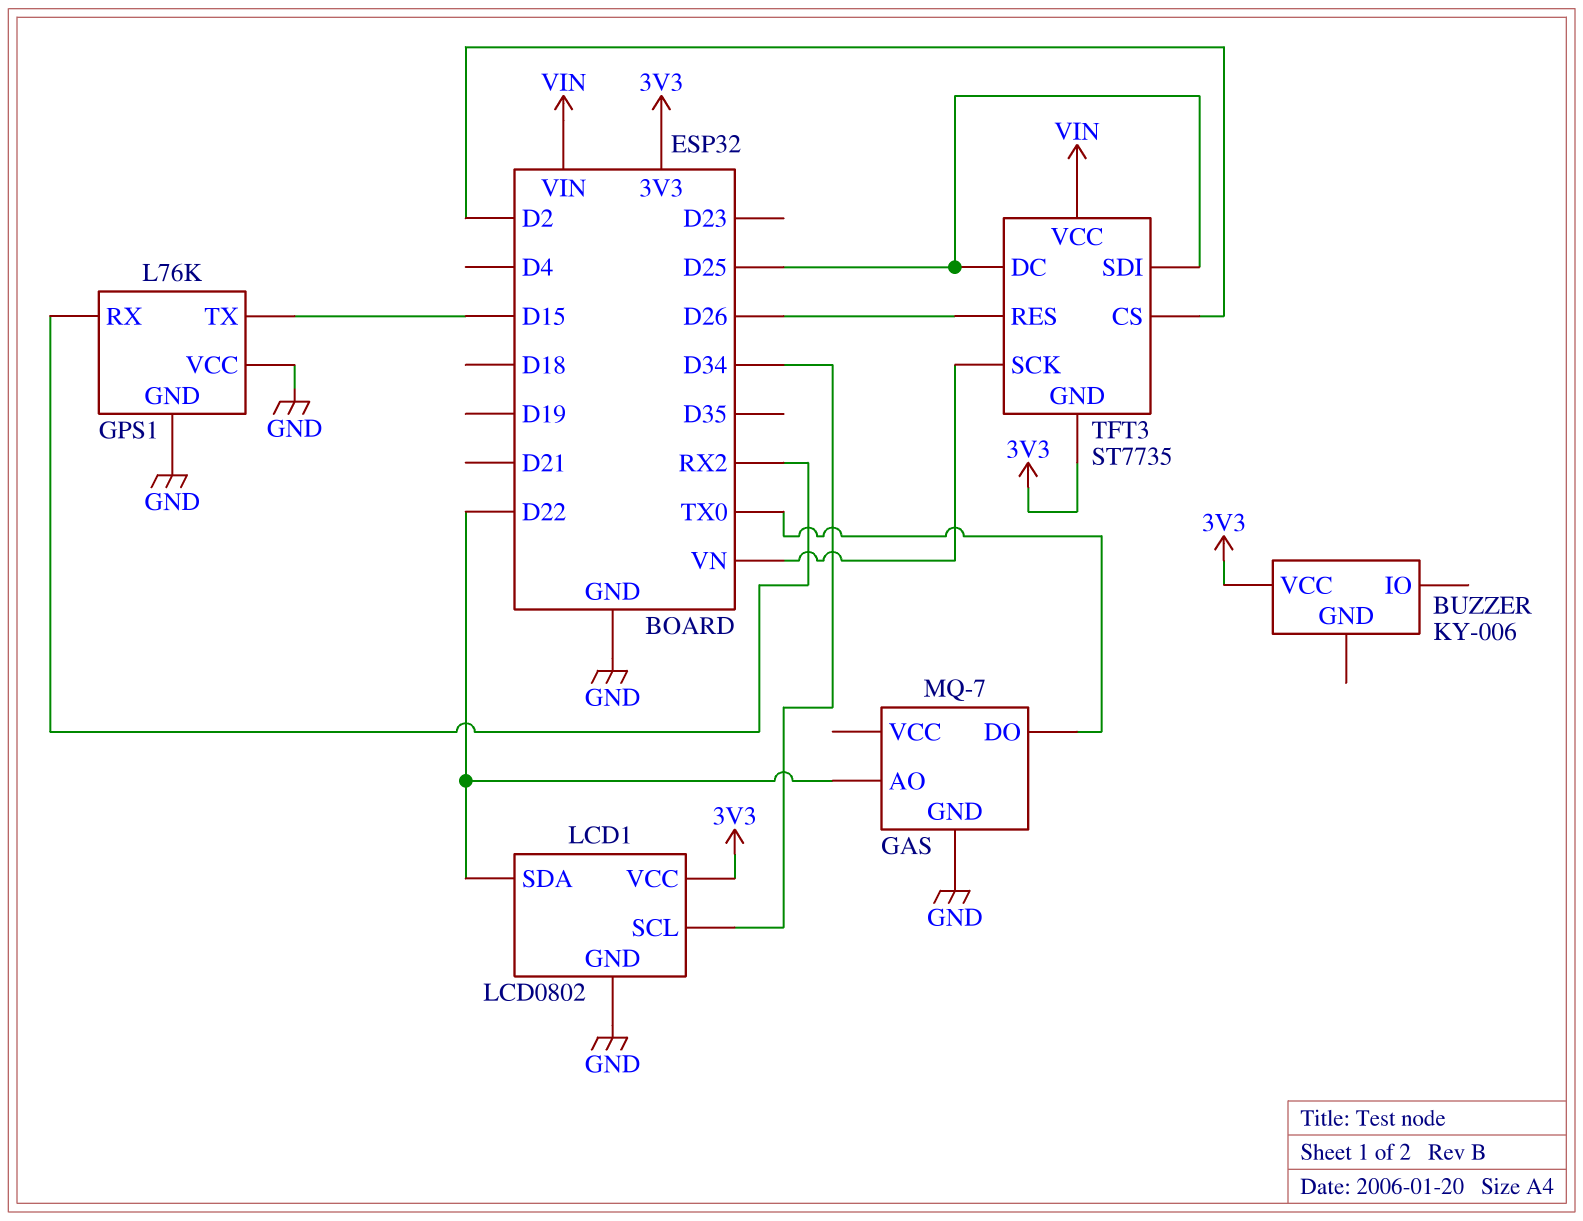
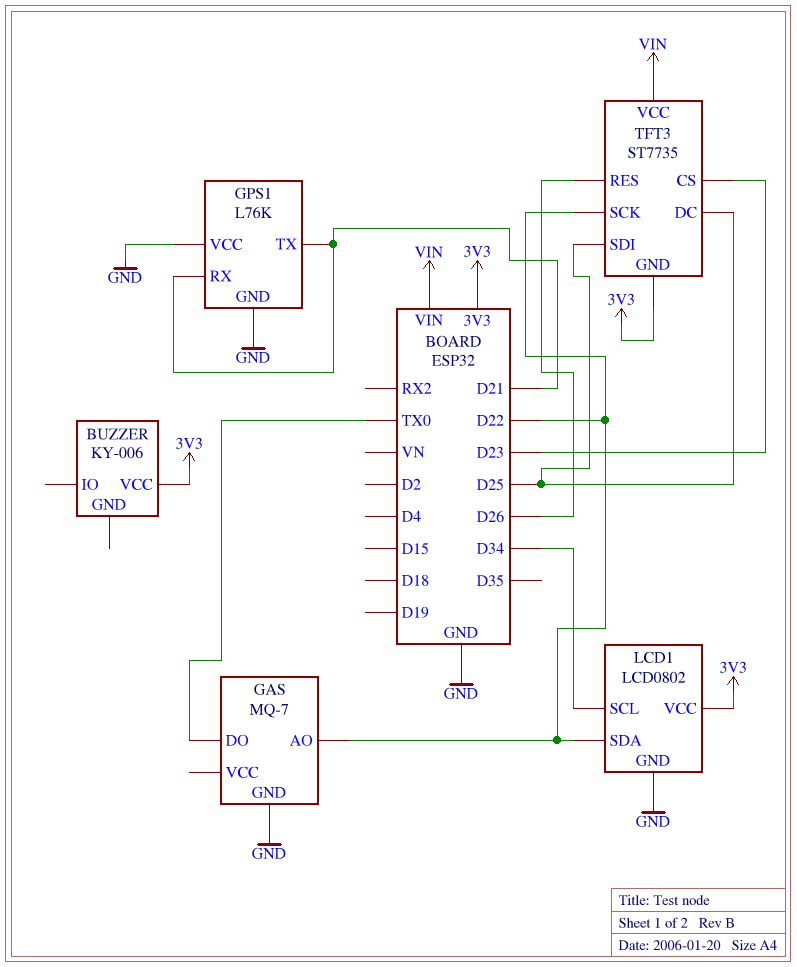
GPS1 pin RX: RX2 -> D21
GPS1 pin TX: D15 -> D21
TFT3 pin CS: D2 -> D23
TFT3 pin SCK: VN -> D22

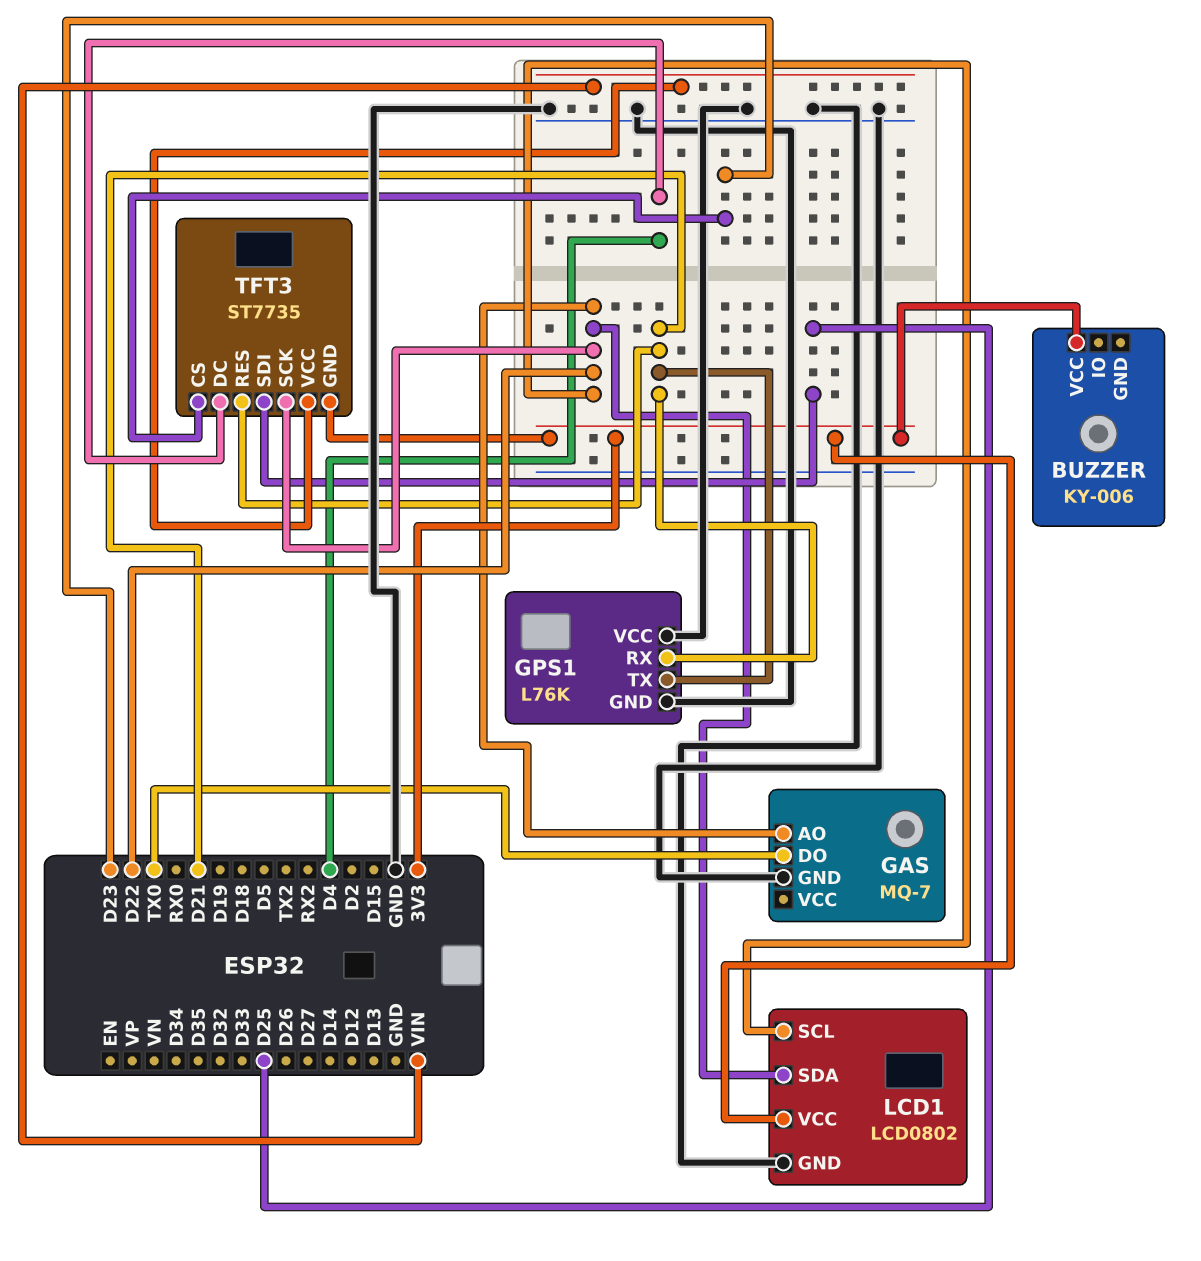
LCD1 pin SCL: D34 -> D22
TFT3 pin DC: D25 -> D4
TFT3 pin RES: D26 -> D21

